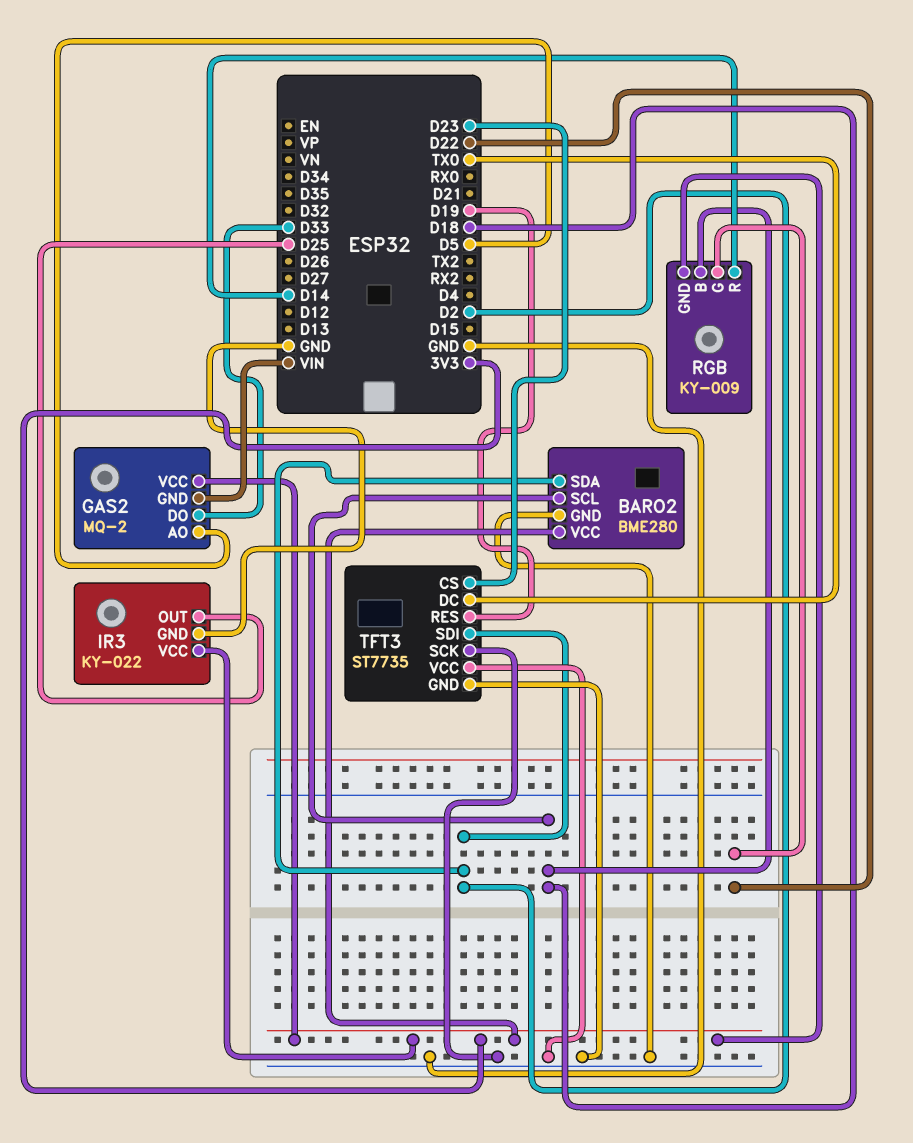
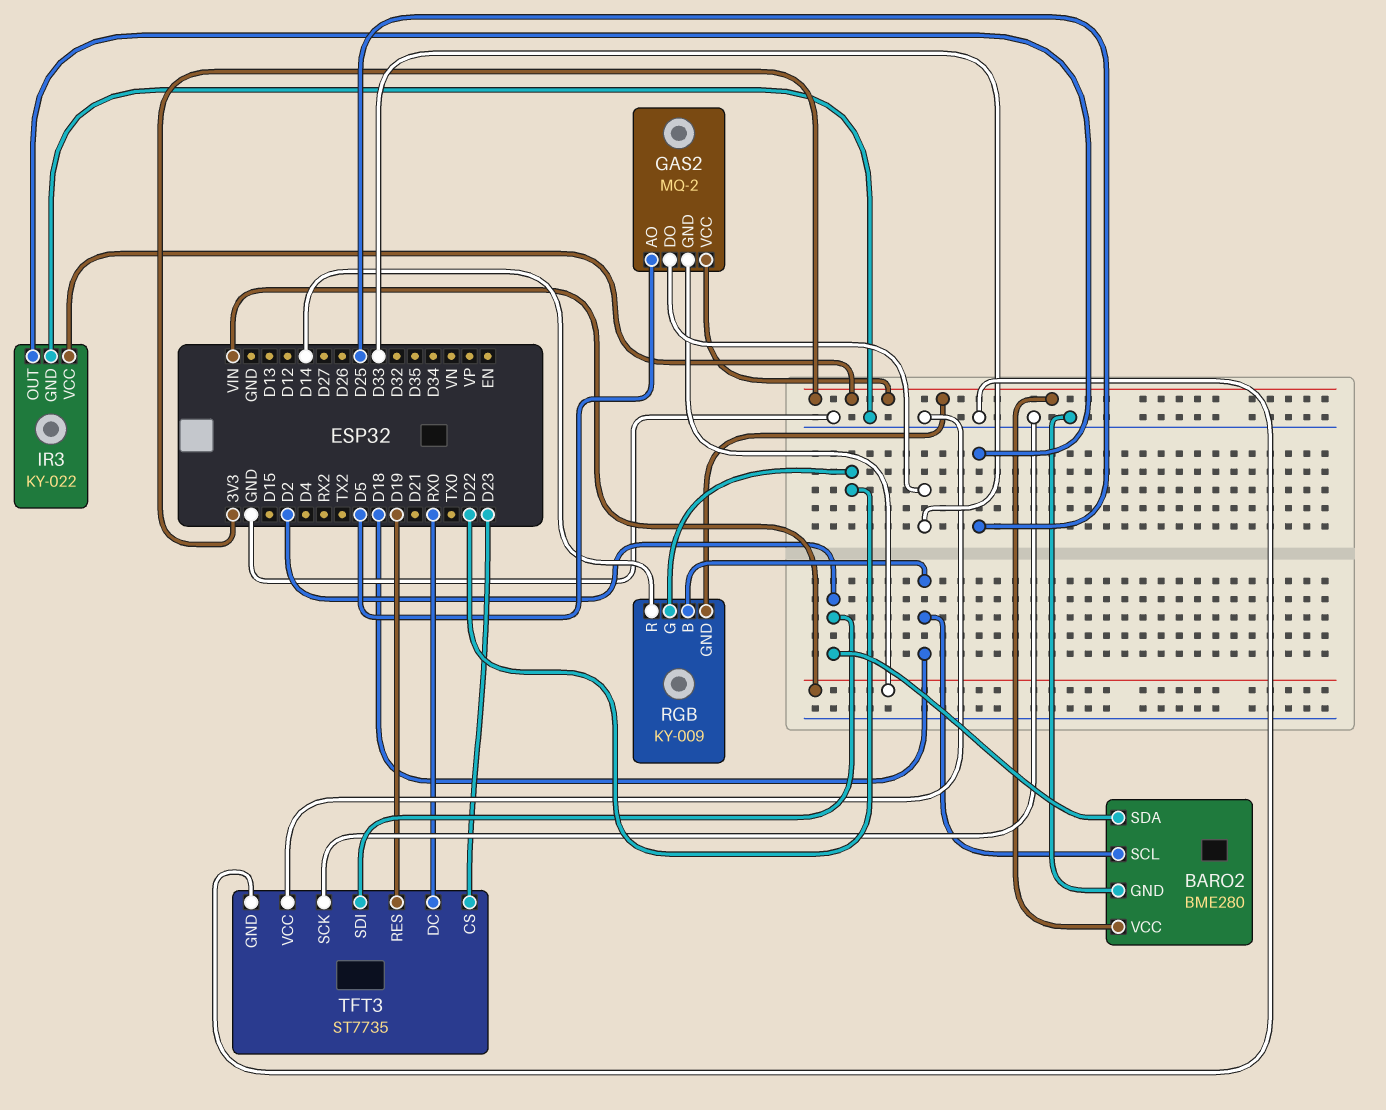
TFT3 pin DC: TX0 -> RX0

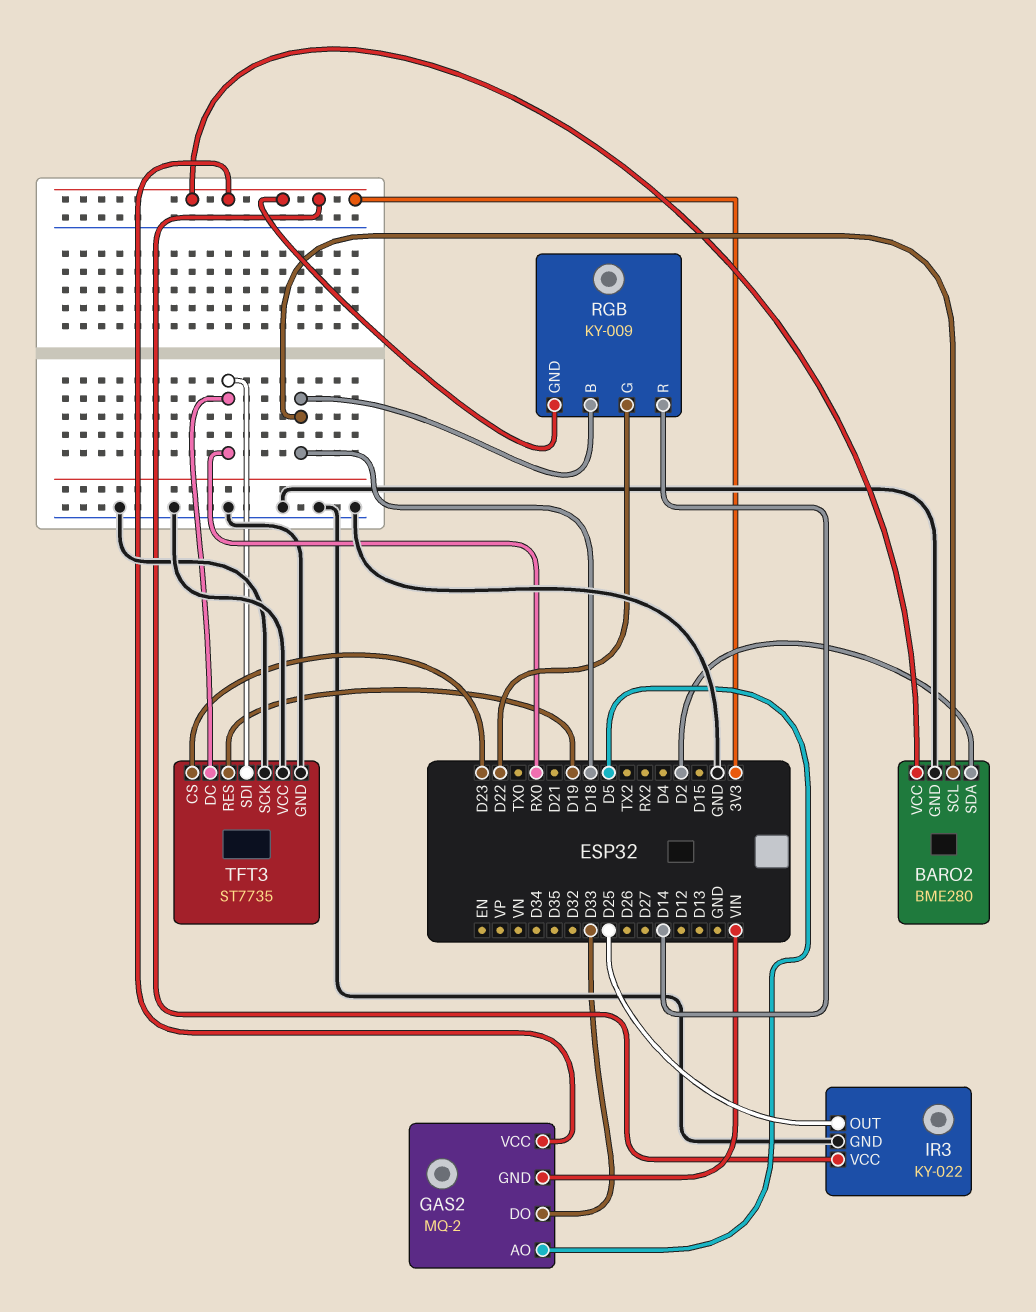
TFT3 pin SDI: D2 -> RX0

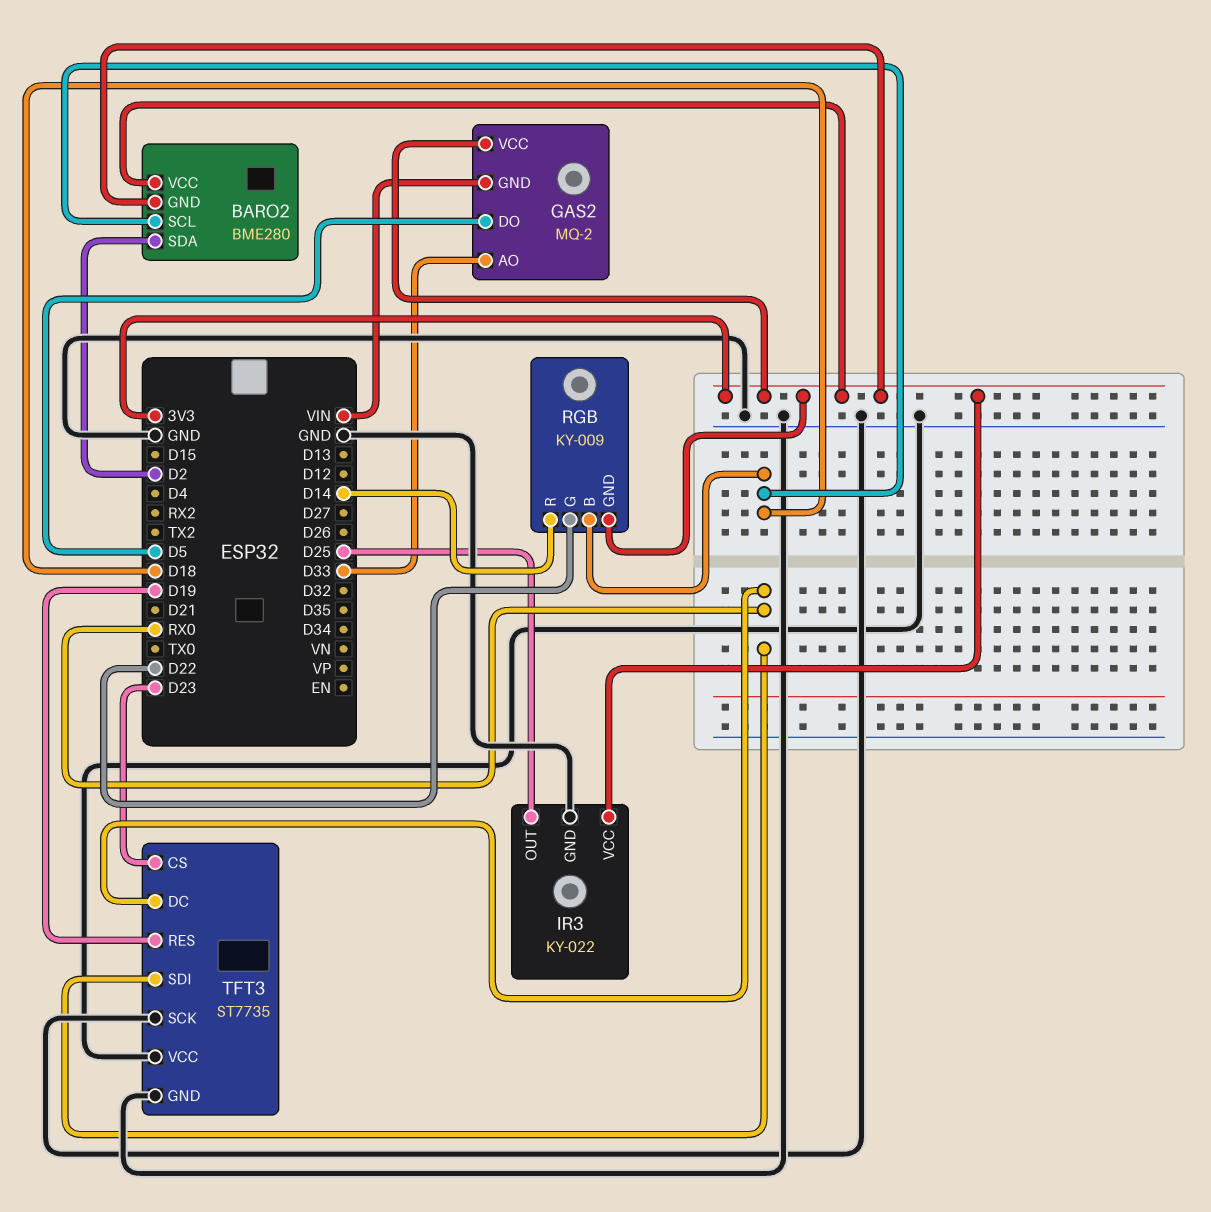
BARO2 pin GND: GND -> 3V3
GAS2 pin AO: D5 -> D33
GAS2 pin DO: D33 -> D5

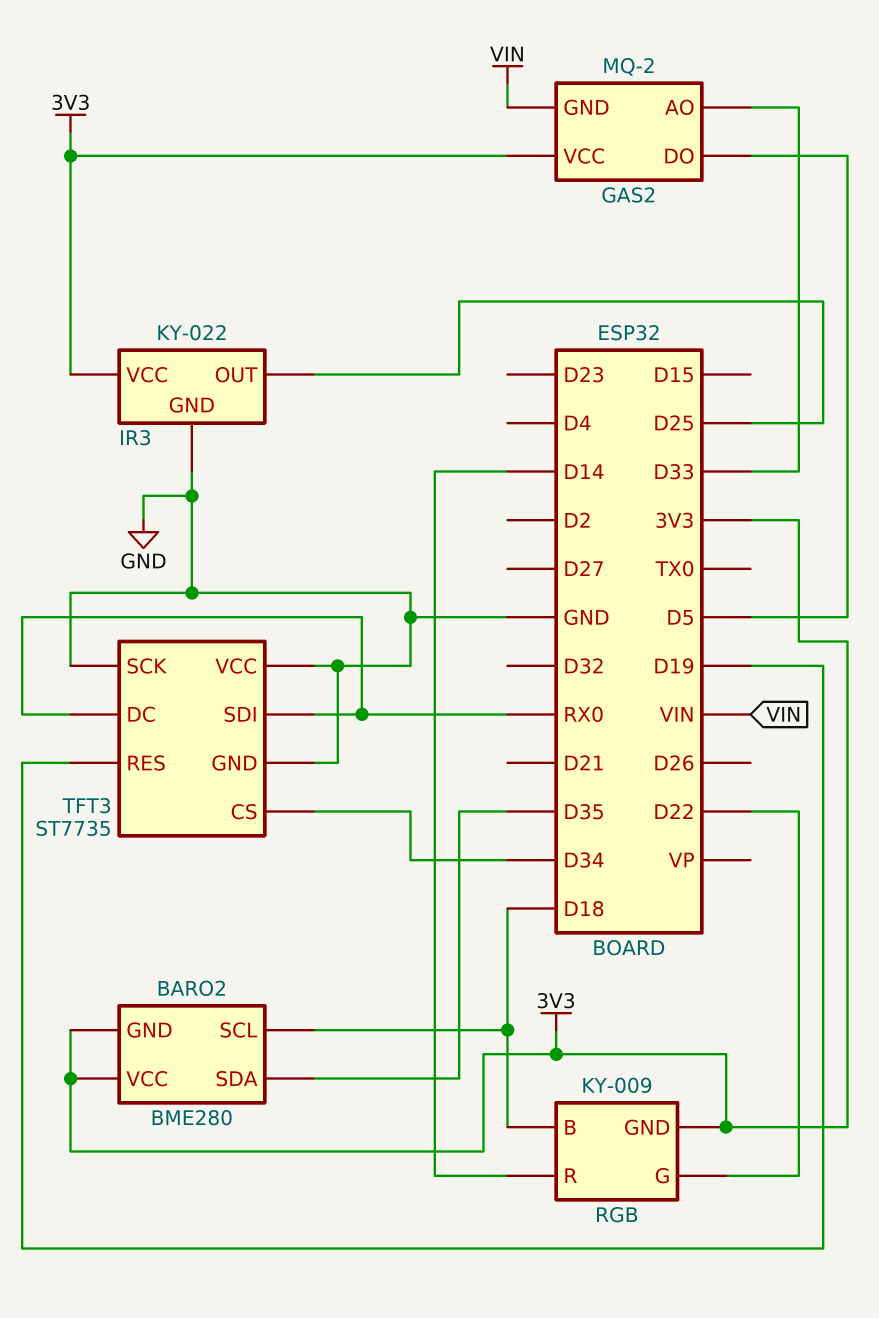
BARO2 pin SDA: D2 -> D35
TFT3 pin CS: D23 -> D34

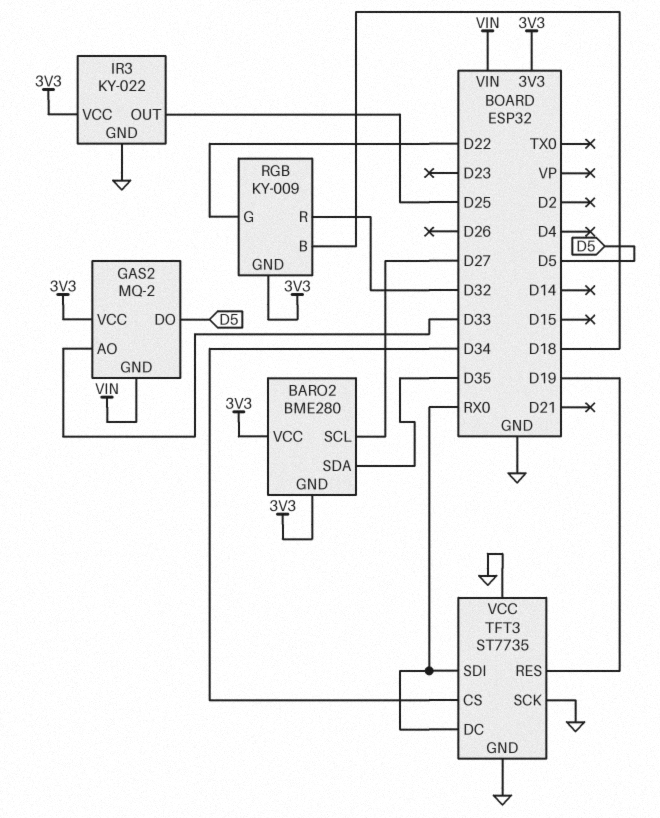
BARO2 pin SCL: D18 -> D27
RGB pin R: D14 -> D32

